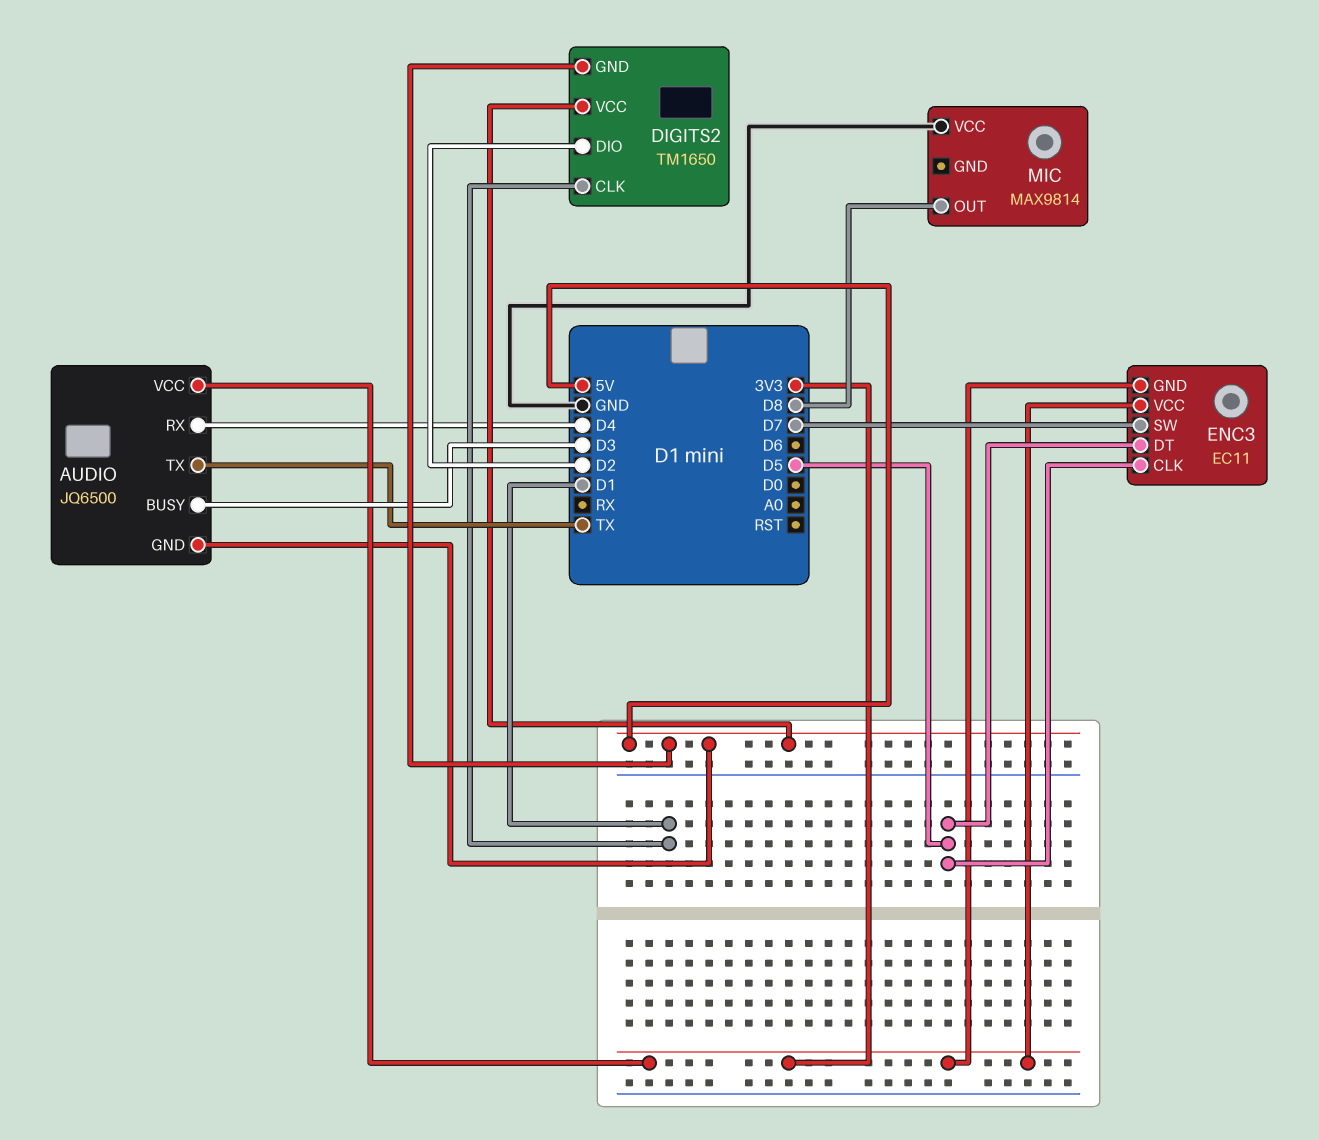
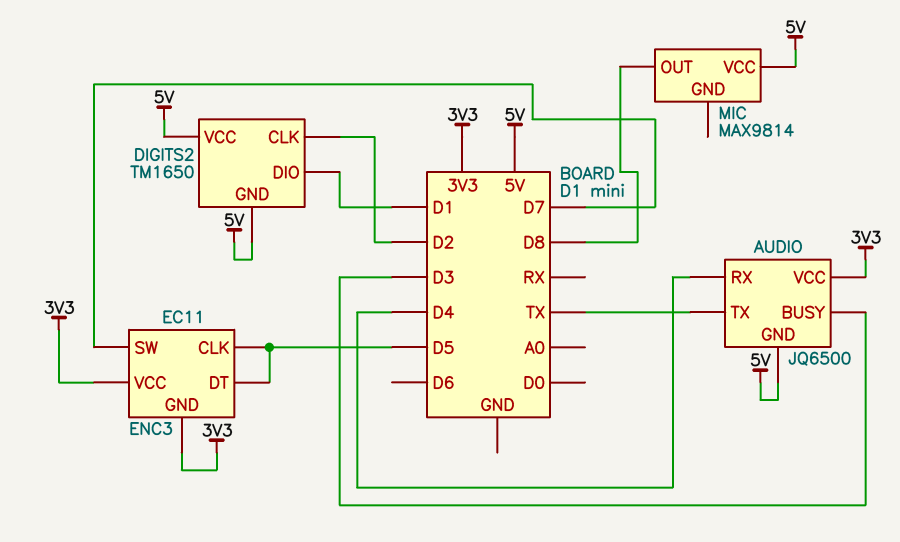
DIGITS2 pin CLK: D1 -> D2
DIGITS2 pin DIO: D2 -> D1
MIC pin VCC: GND -> 5V

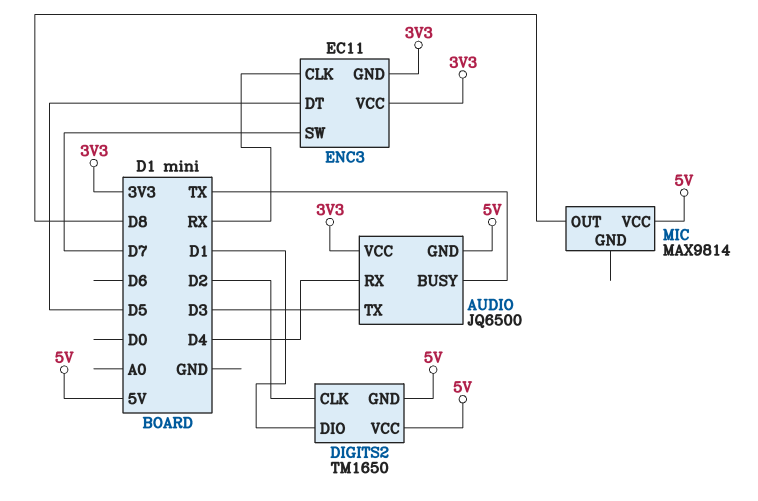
AUDIO pin BUSY: D3 -> TX
AUDIO pin TX: TX -> D3
ENC3 pin CLK: D5 -> RX

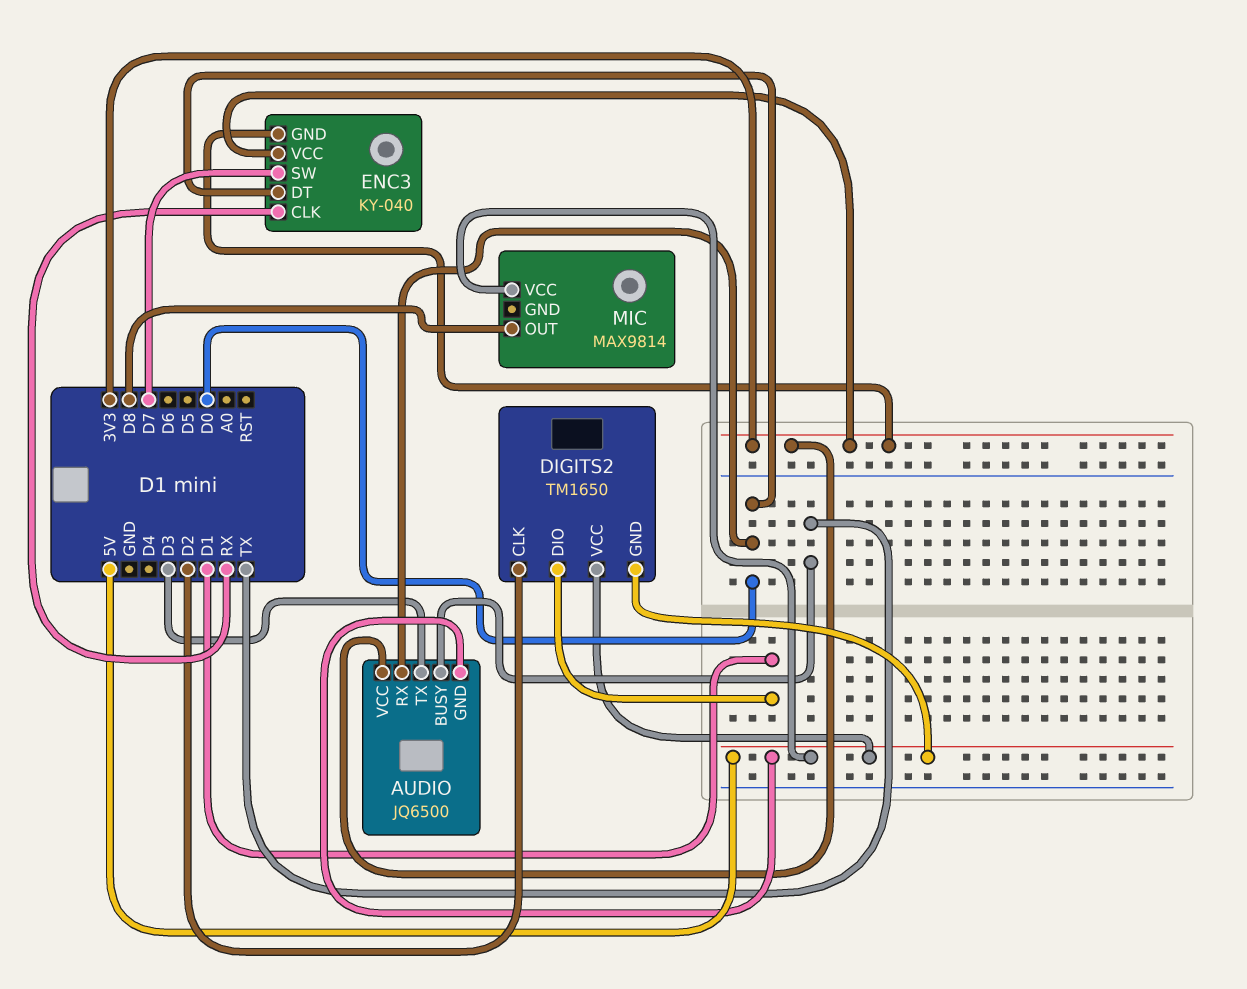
AUDIO pin RX: D4 -> D0
ENC3: EC11 -> KY-040
ENC3 pin DT: D5 -> D0

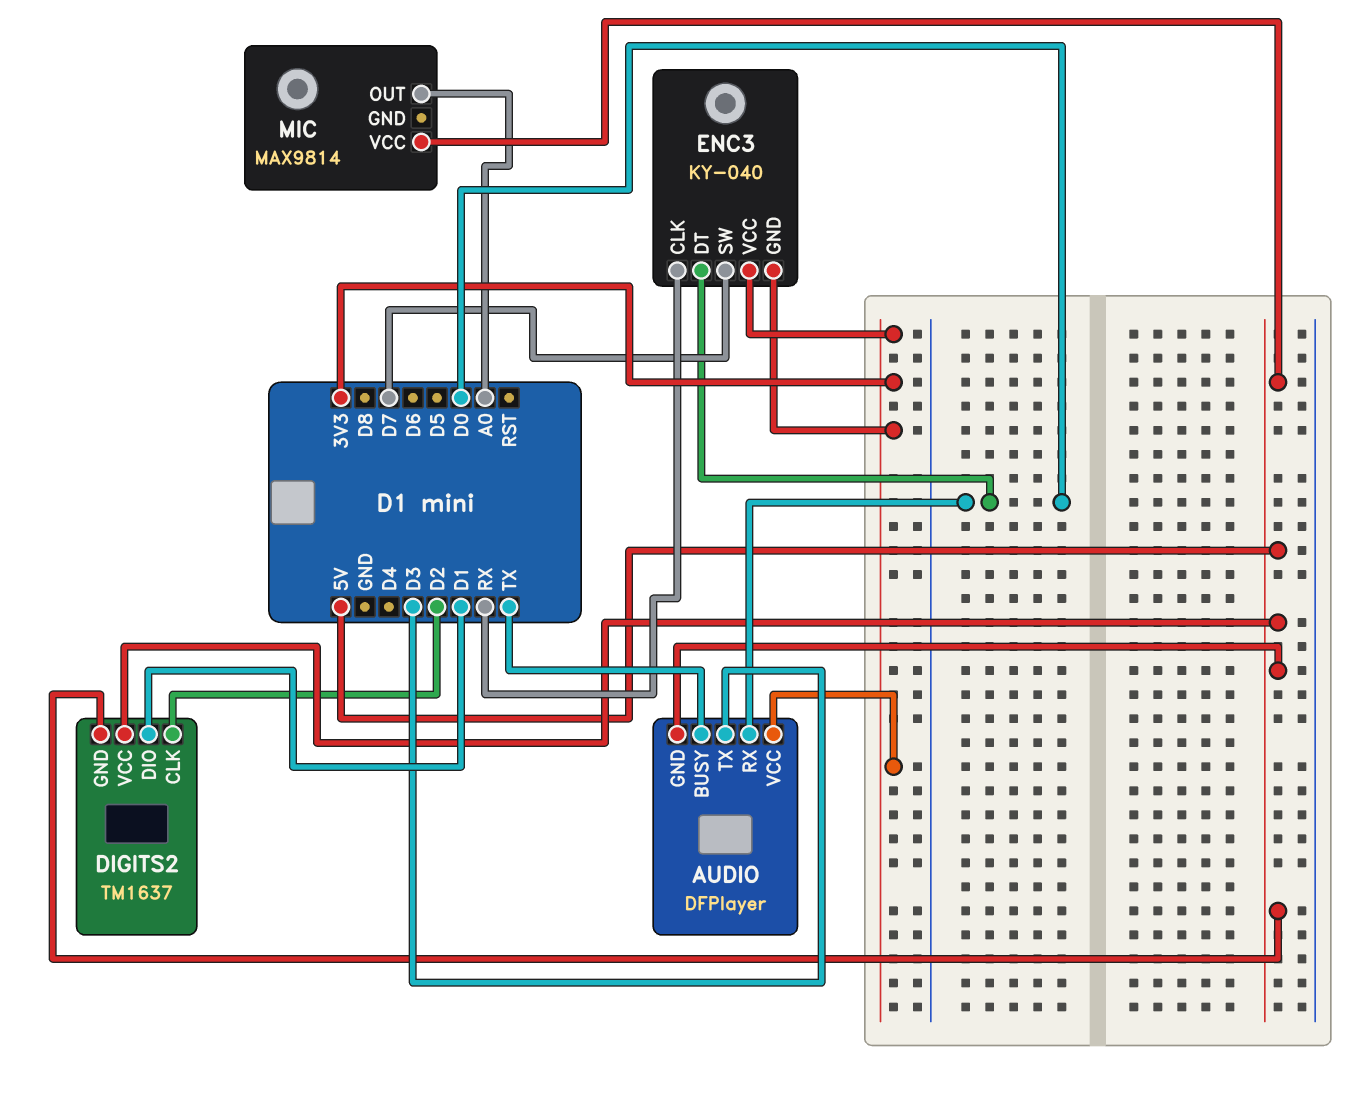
AUDIO: JQ6500 -> DFPlayer
DIGITS2: TM1650 -> TM1637
MIC pin OUT: D8 -> A0

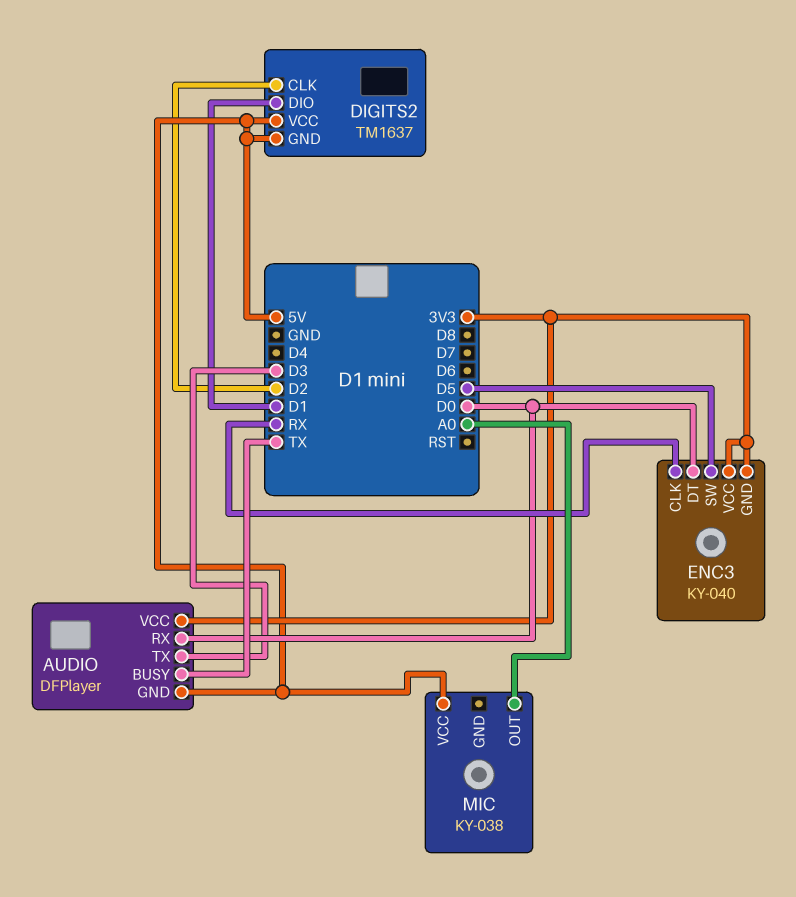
ENC3 pin SW: D7 -> D5
MIC: MAX9814 -> KY-038

